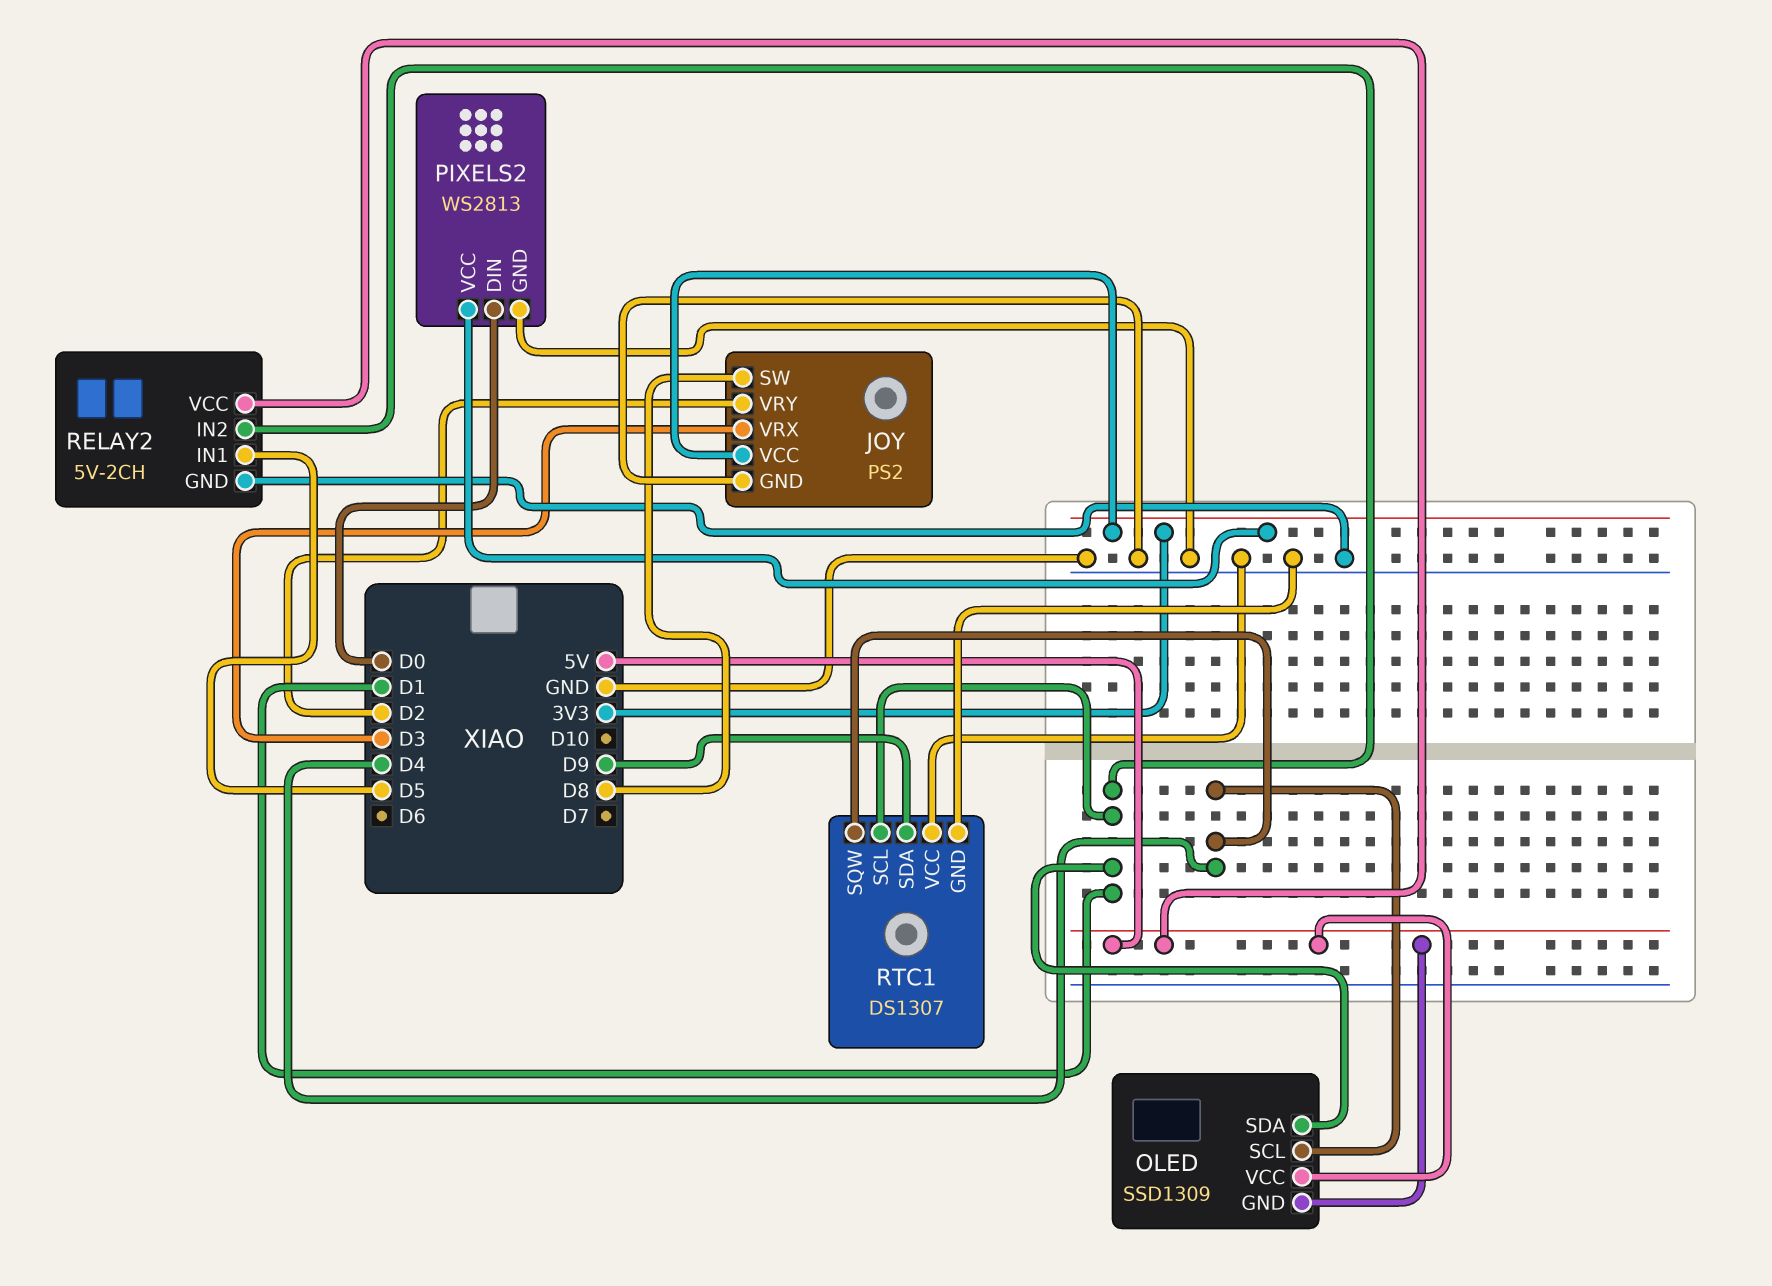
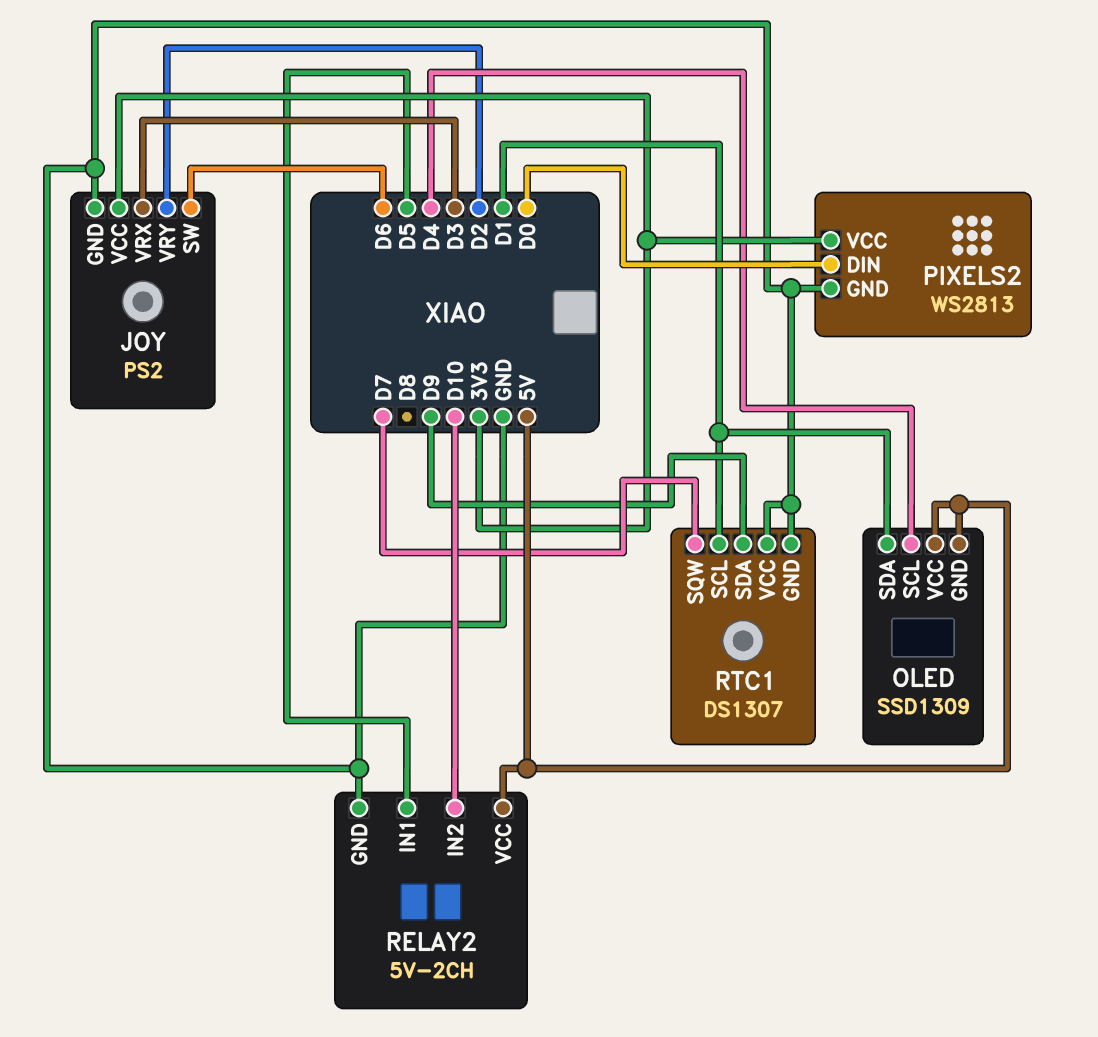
JOY pin SW: D8 -> D6
RELAY2 pin IN2: D1 -> D10
RTC1 pin SQW: D4 -> D7

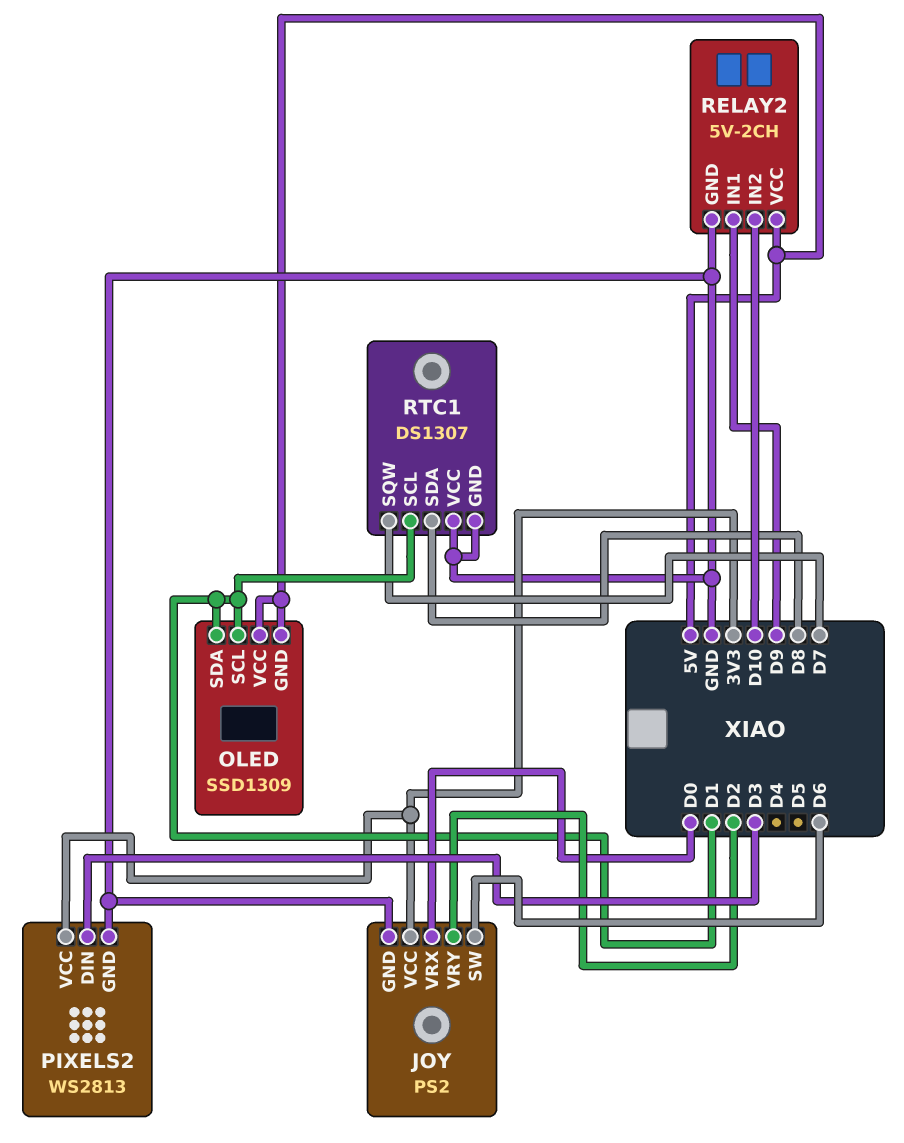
JOY pin VRX: D3 -> D0
OLED pin SCL: D4 -> D1
PIXELS2 pin DIN: D0 -> D3
RELAY2 pin IN1: D5 -> D9
RTC1 pin SDA: D9 -> D8

